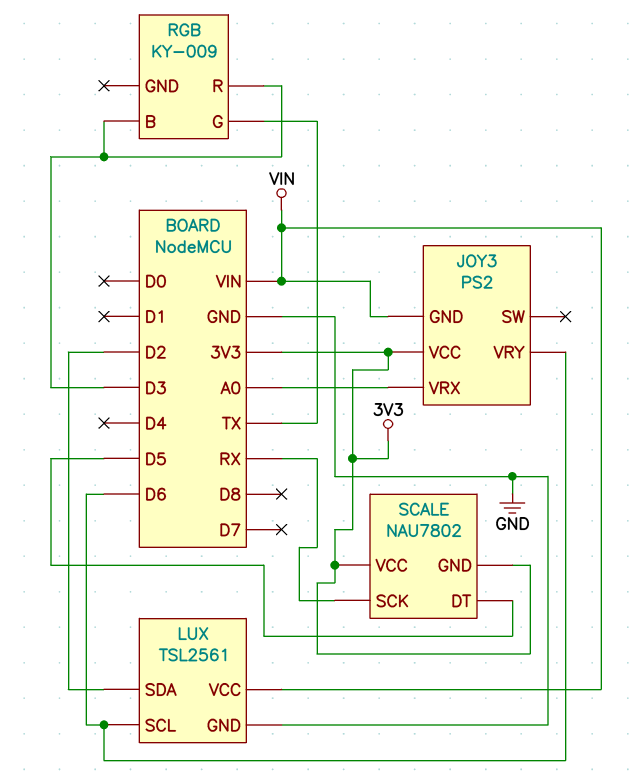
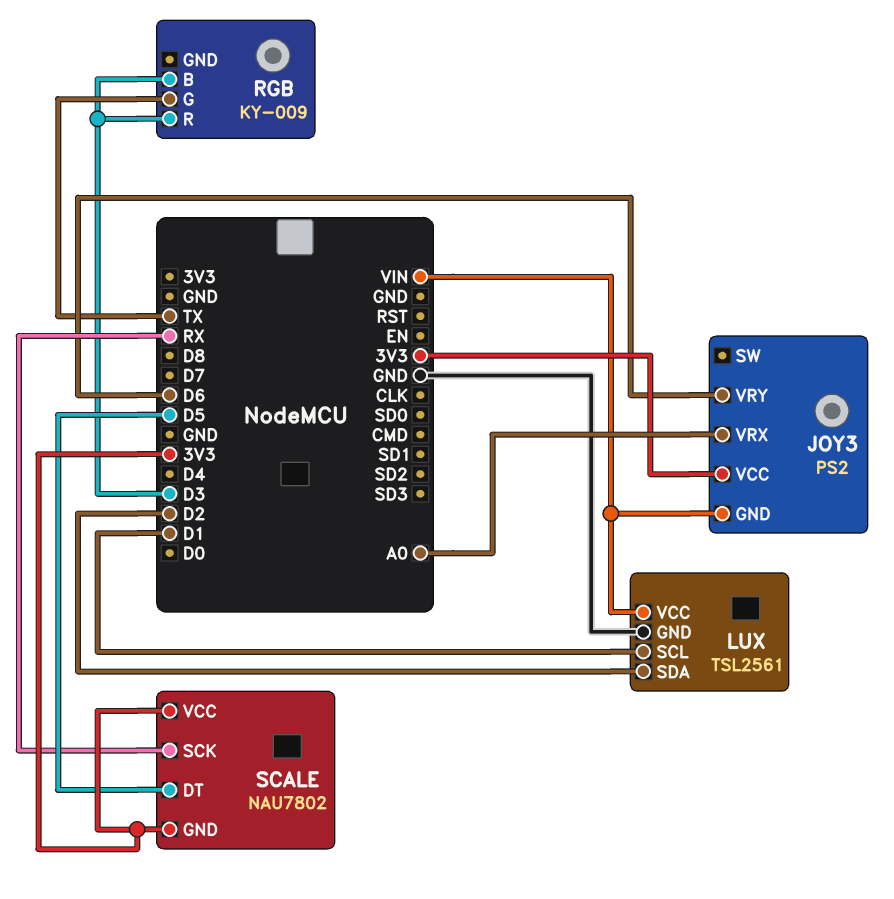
LUX pin SCL: D6 -> D1

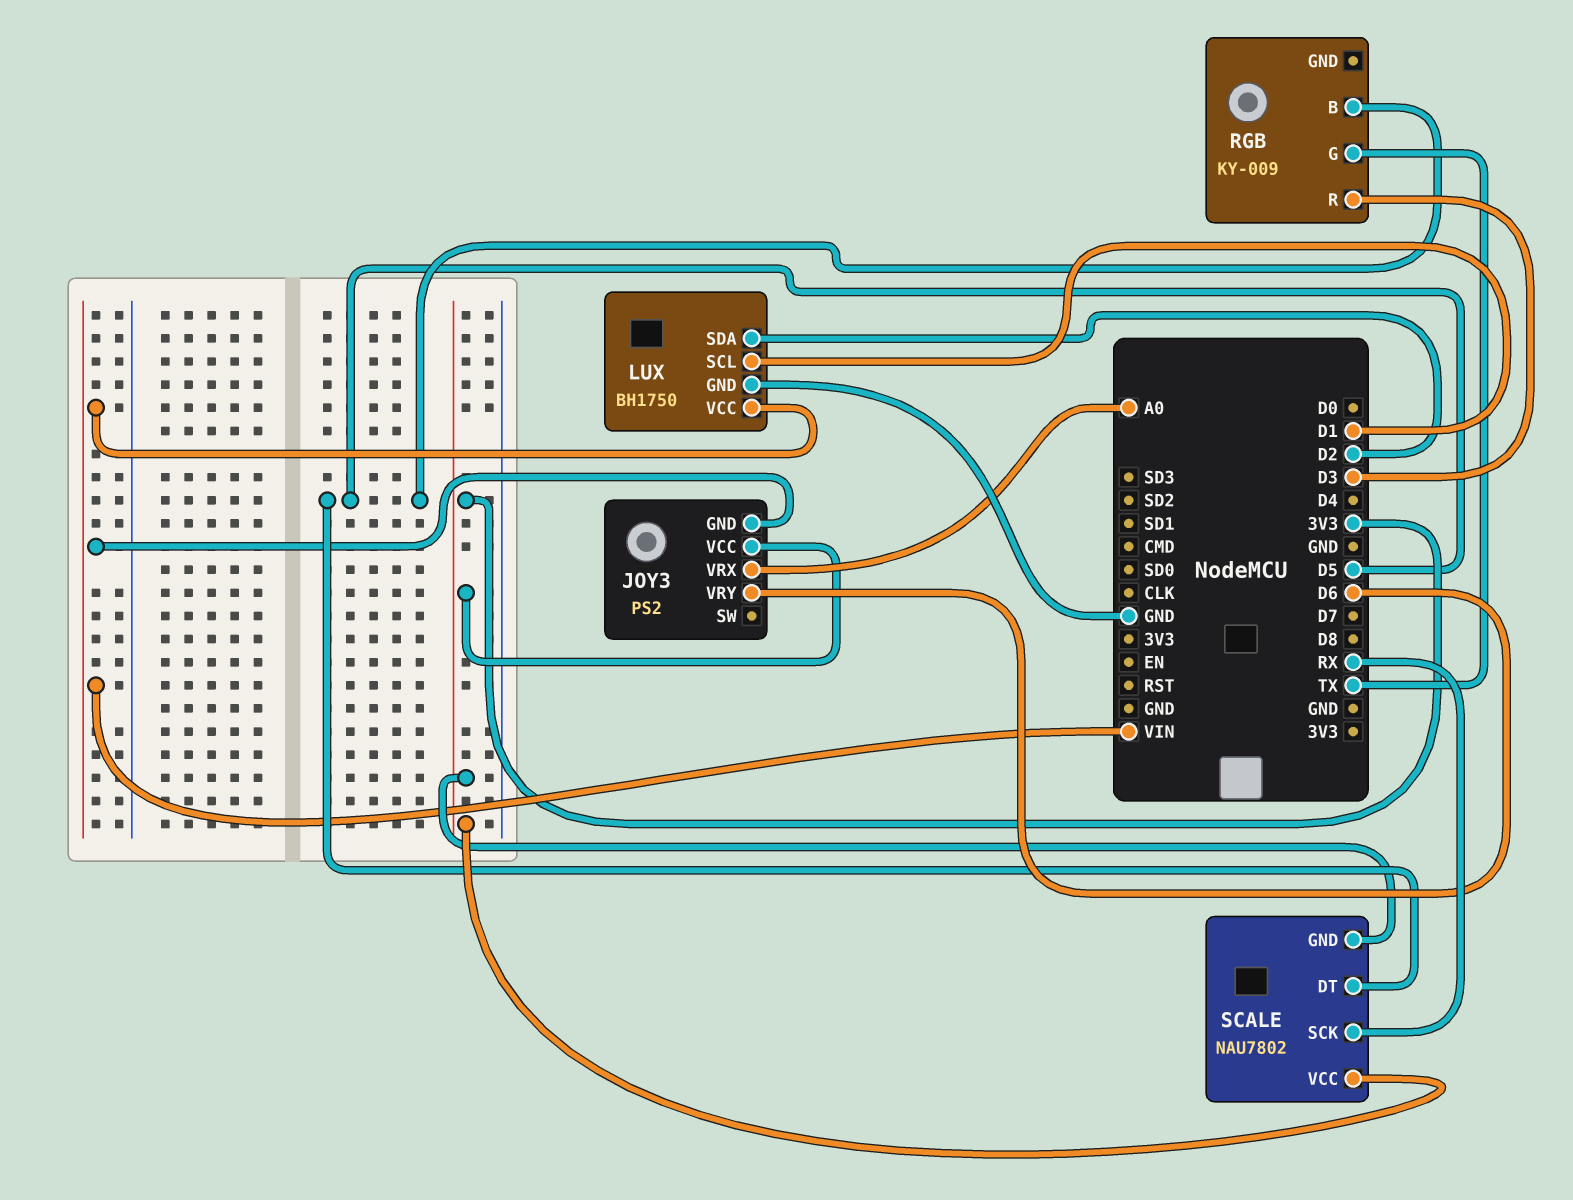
LUX: TSL2561 -> BH1750
RGB pin B: D3 -> D5

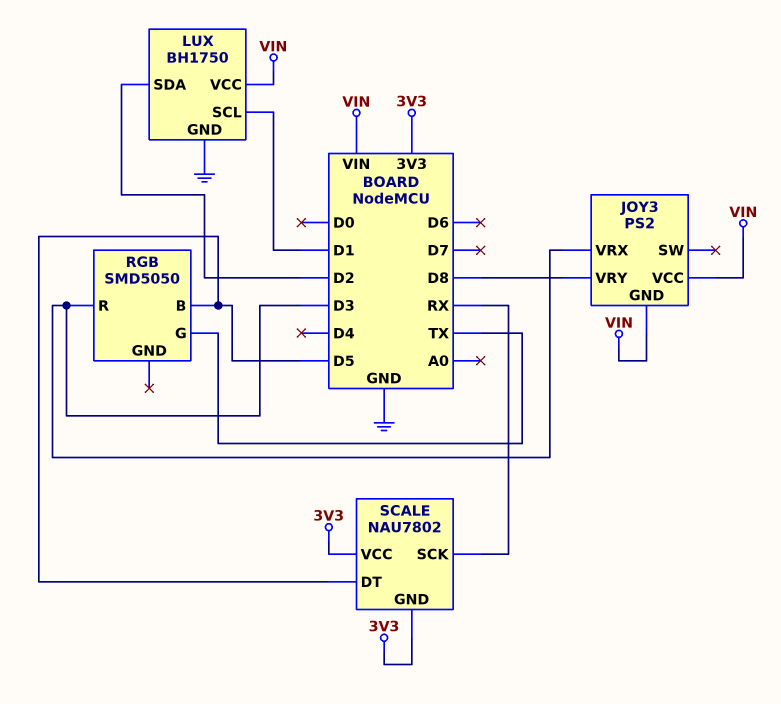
JOY3 pin VCC: 3V3 -> VIN
JOY3 pin VRX: A0 -> D3
JOY3 pin VRY: D6 -> D8
RGB: KY-009 -> SMD5050

